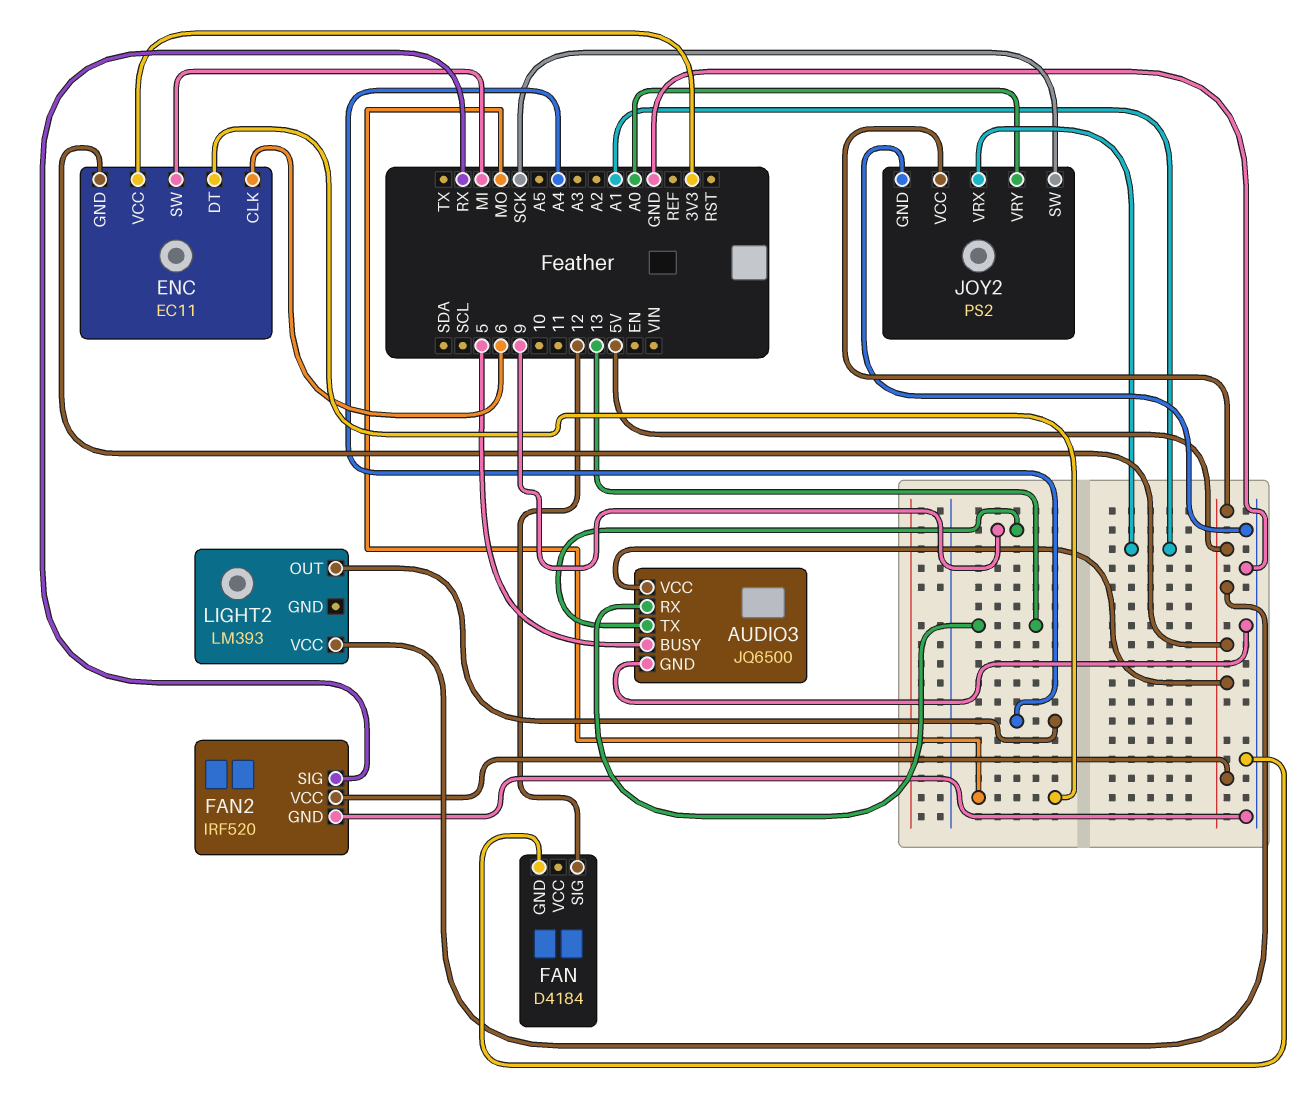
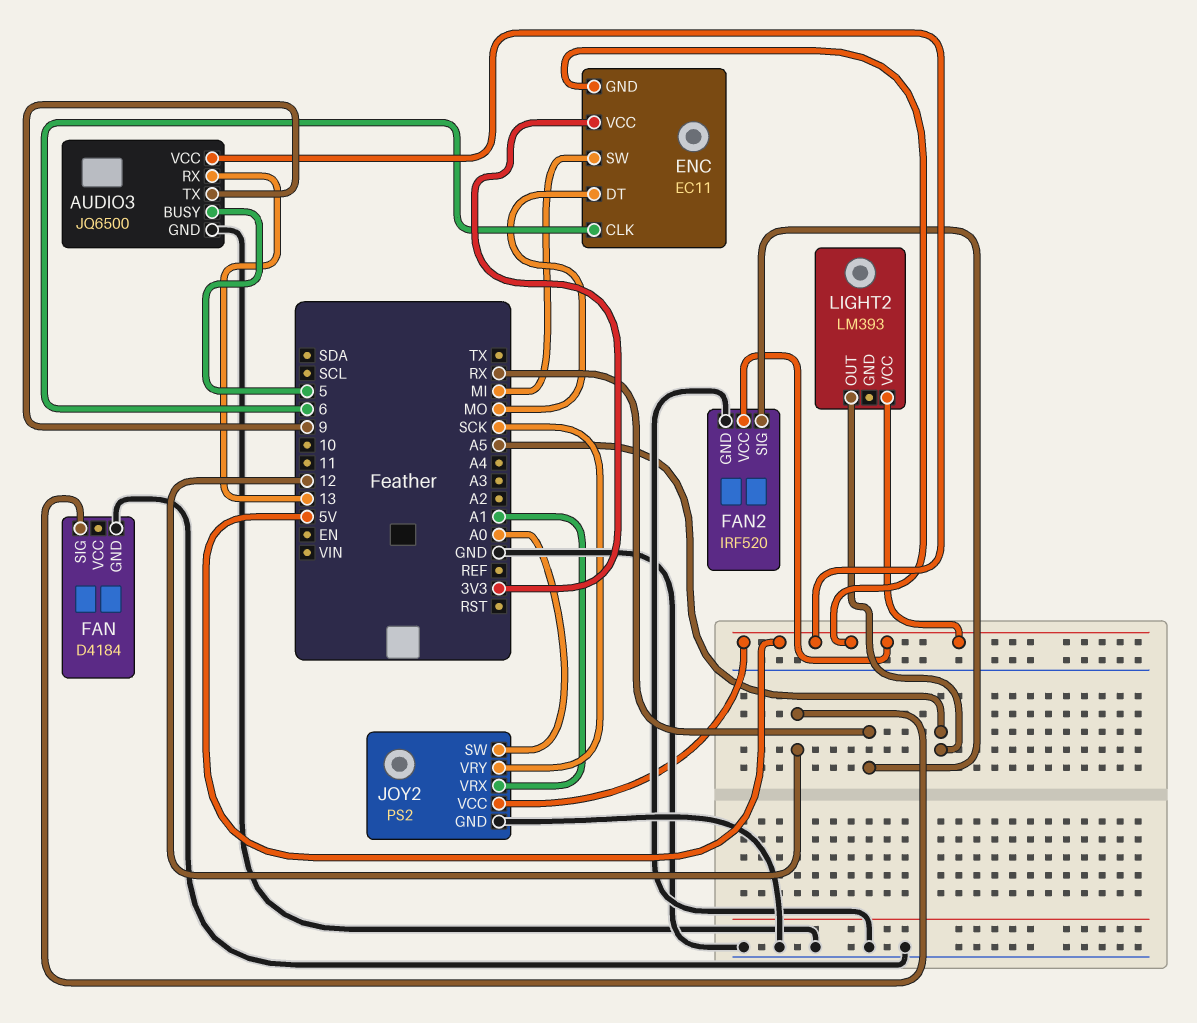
JOY2 pin SW: SCK -> A0
JOY2 pin VRY: A0 -> SCK
LIGHT2 pin OUT: A4 -> A5

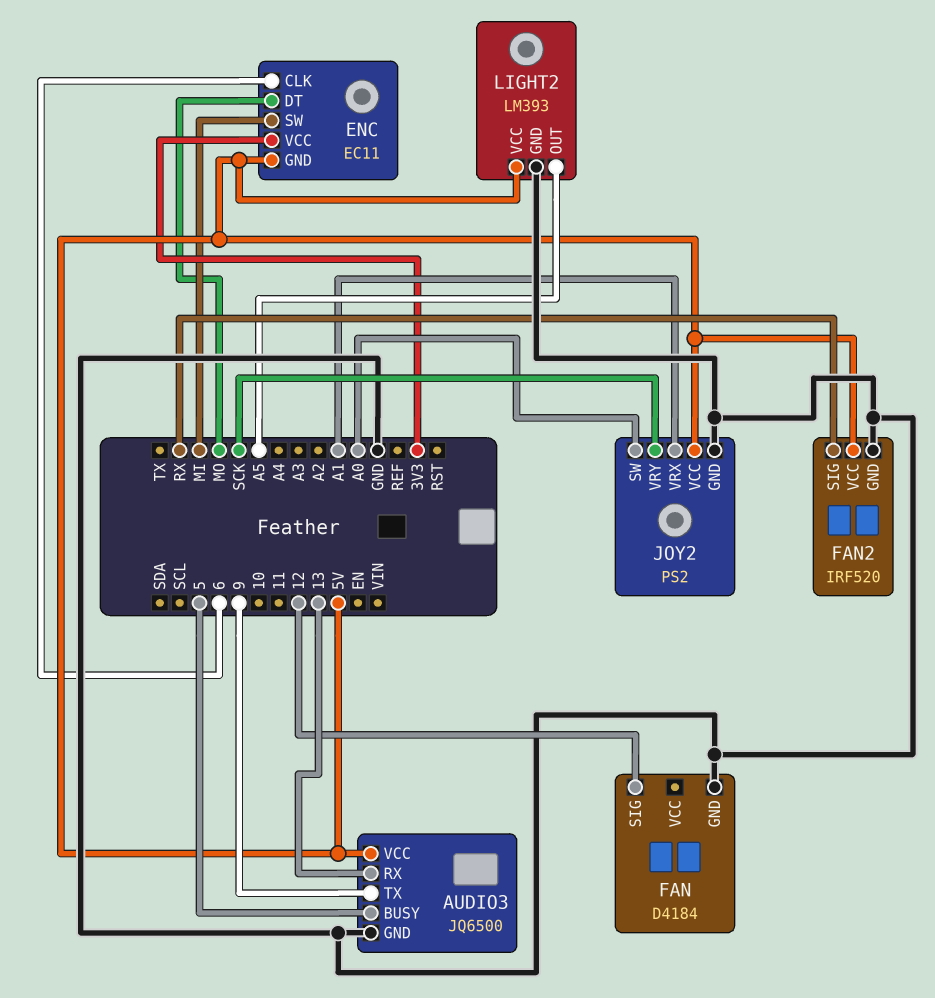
LIGHT2 pin GND: none -> GND

